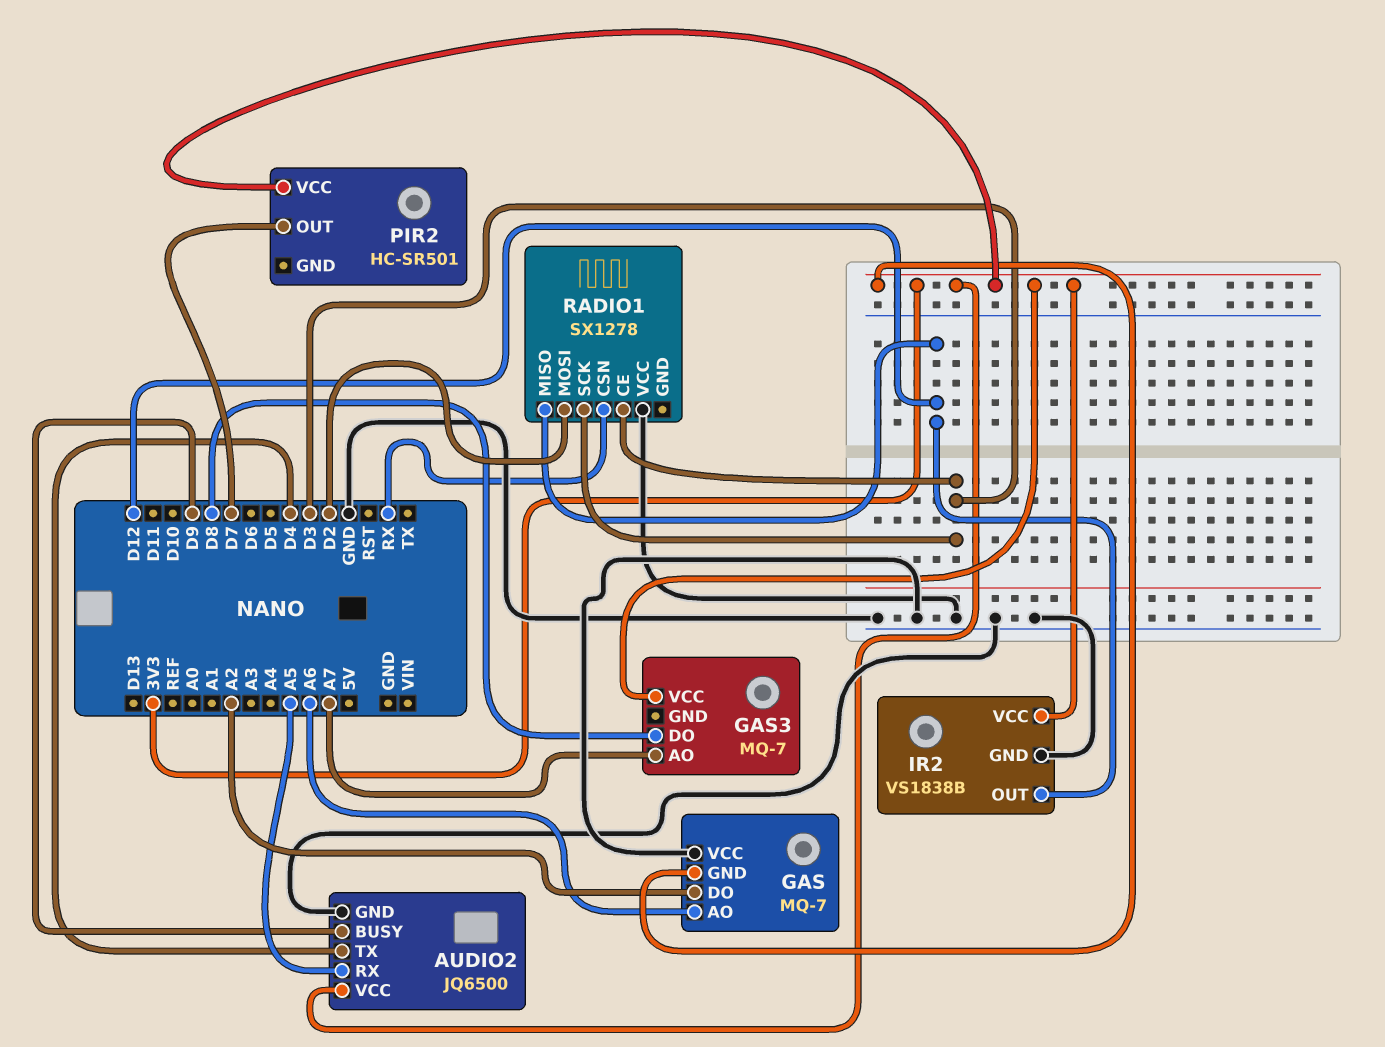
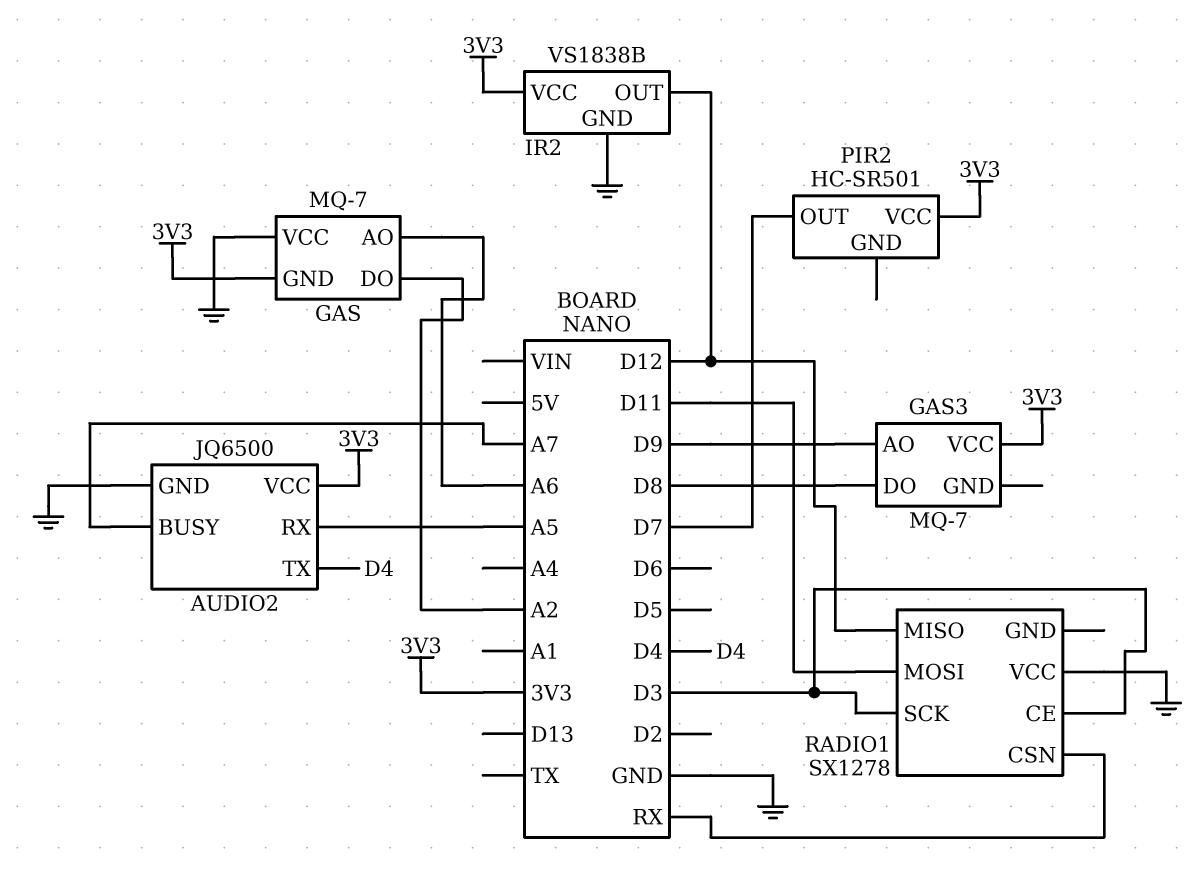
AUDIO2 pin BUSY: D9 -> A7
GAS3 pin AO: A7 -> D9
RADIO1 pin MOSI: D2 -> D11

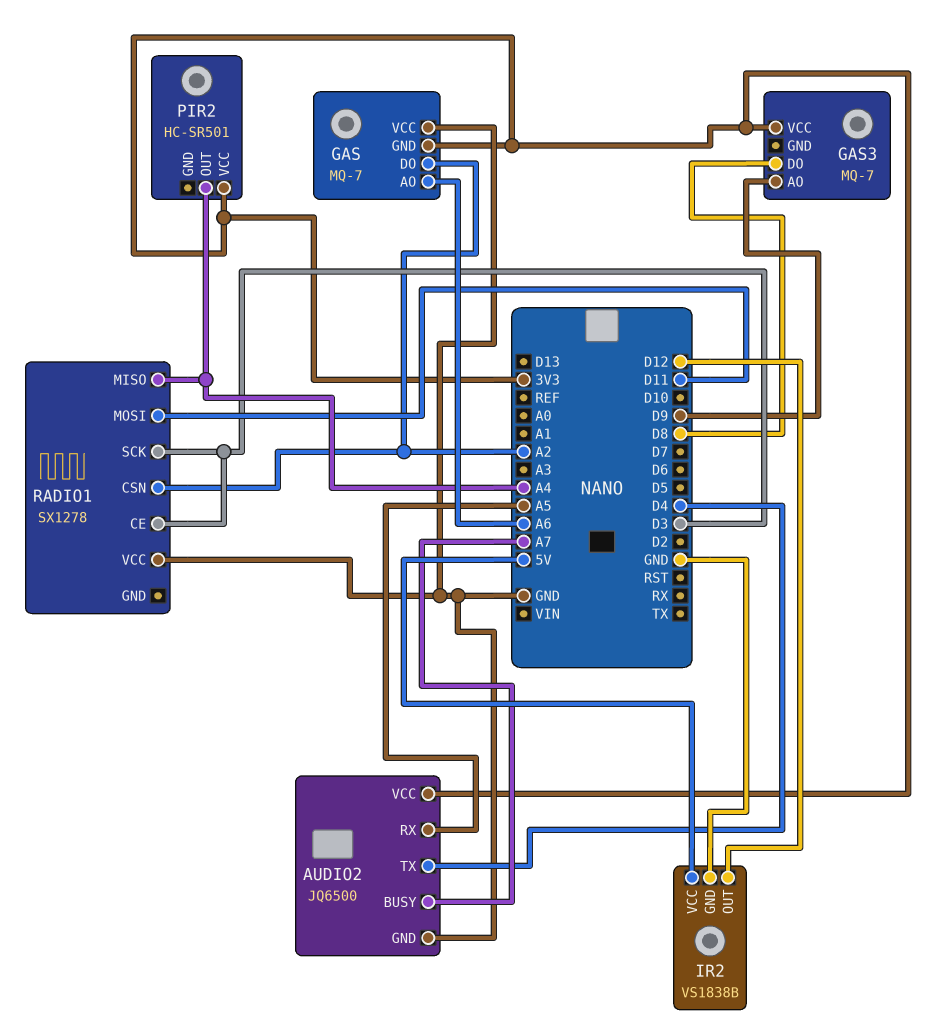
IR2 pin VCC: 3V3 -> 5V
PIR2 pin OUT: D7 -> A4
RADIO1 pin CSN: RX -> A2
RADIO1 pin MISO: D12 -> A4

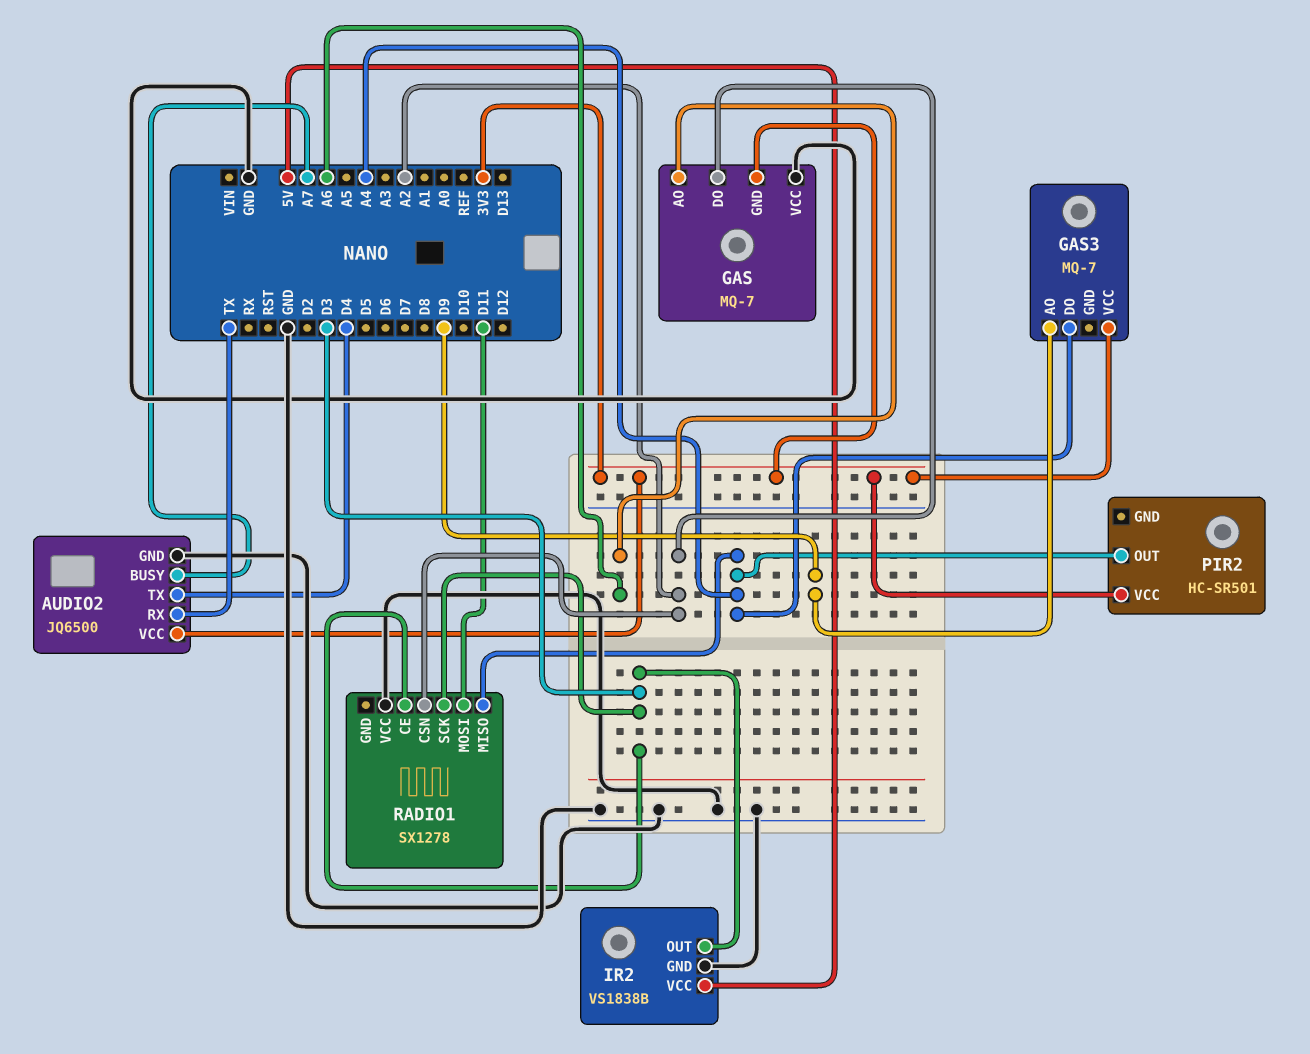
AUDIO2 pin RX: A5 -> TX
GAS3 pin DO: D8 -> A4
IR2 pin OUT: D12 -> D3

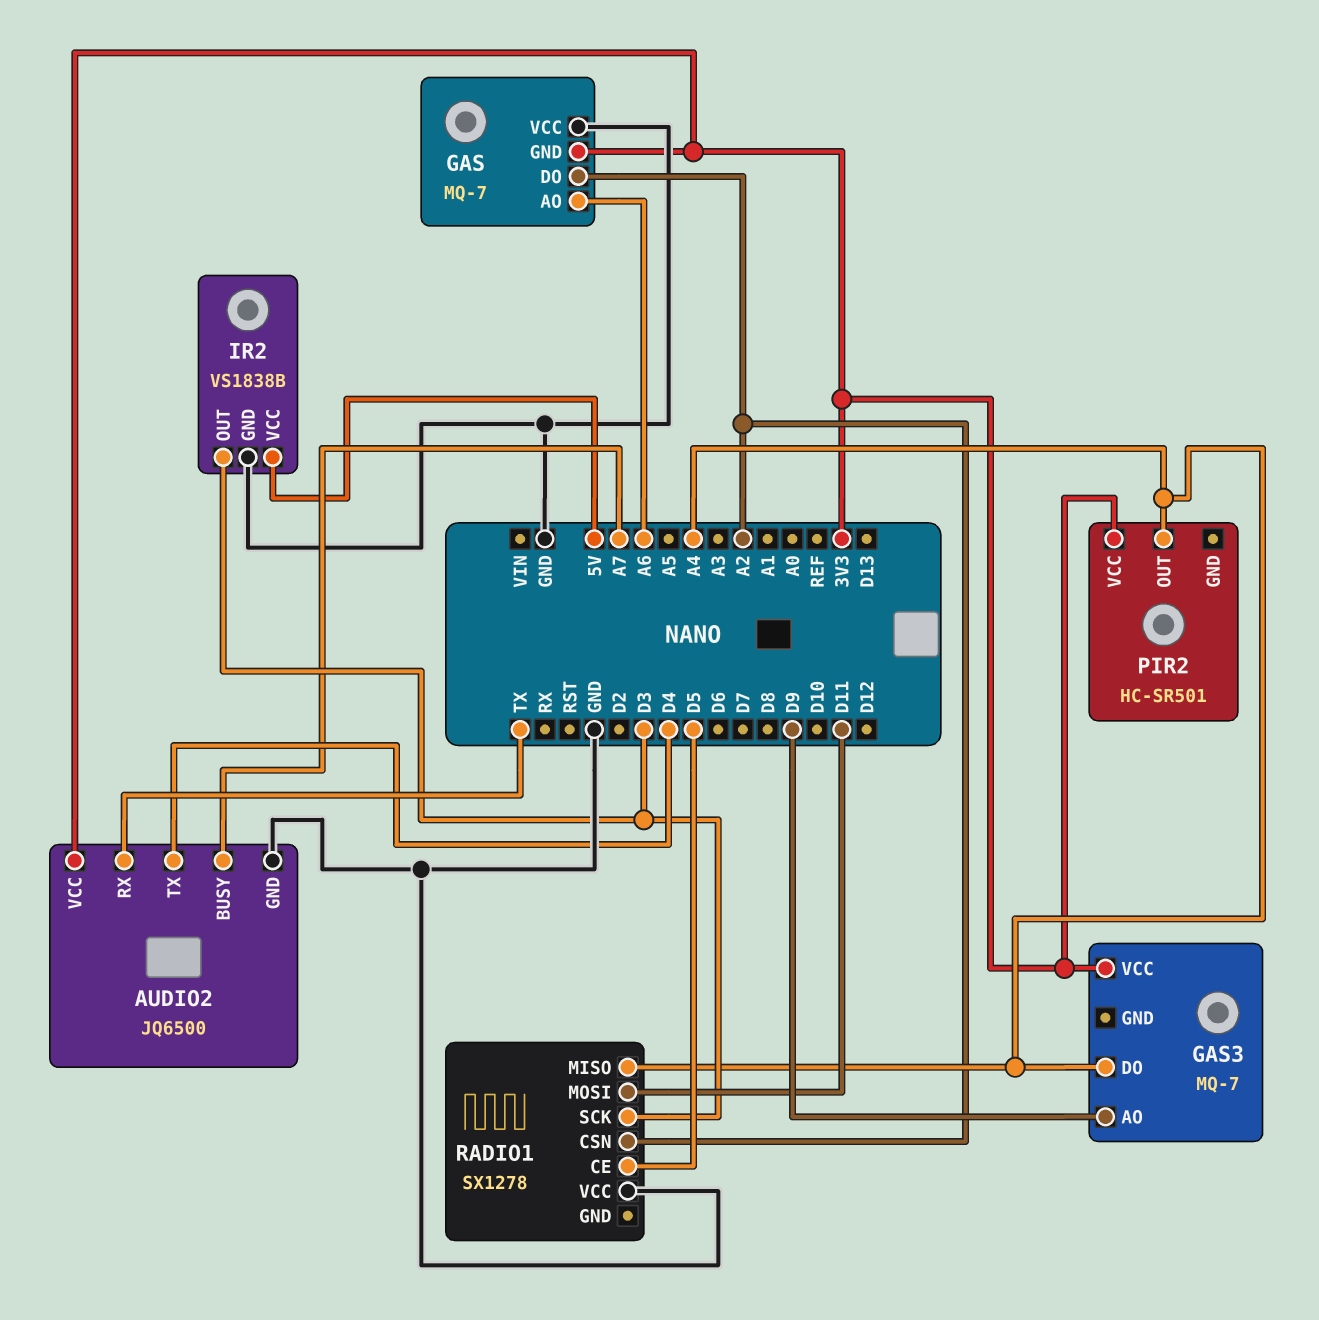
RADIO1 pin CE: D3 -> D5

